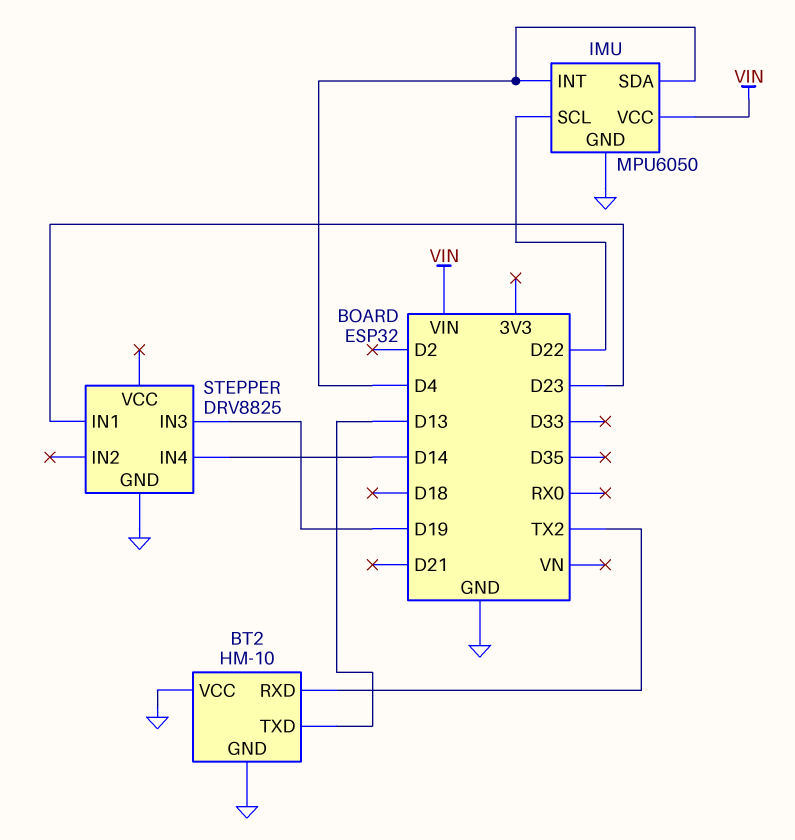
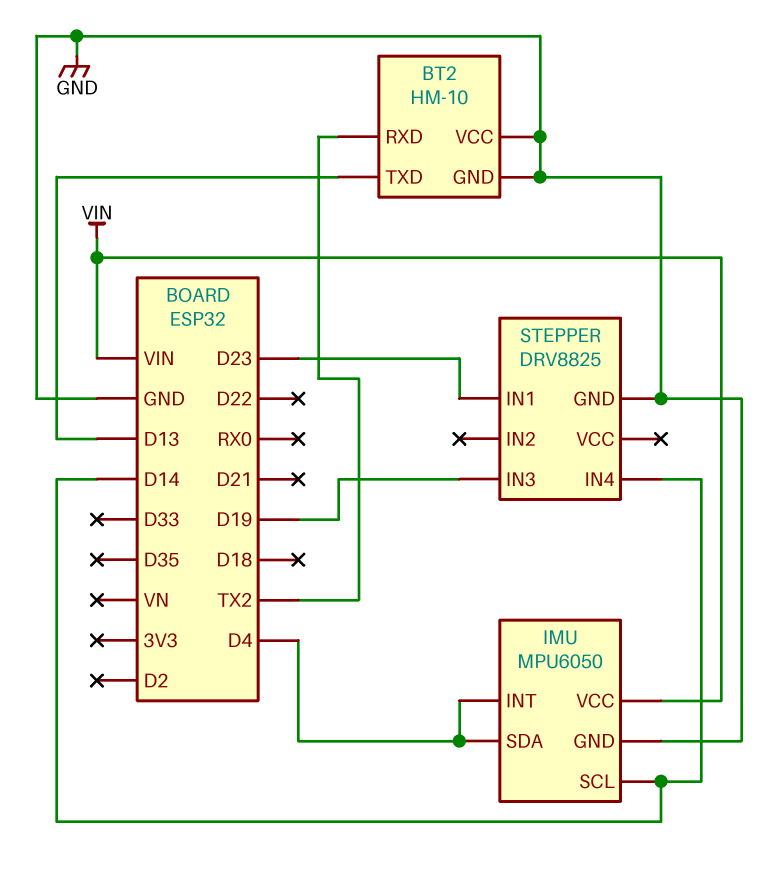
IMU pin SCL: D22 -> D14

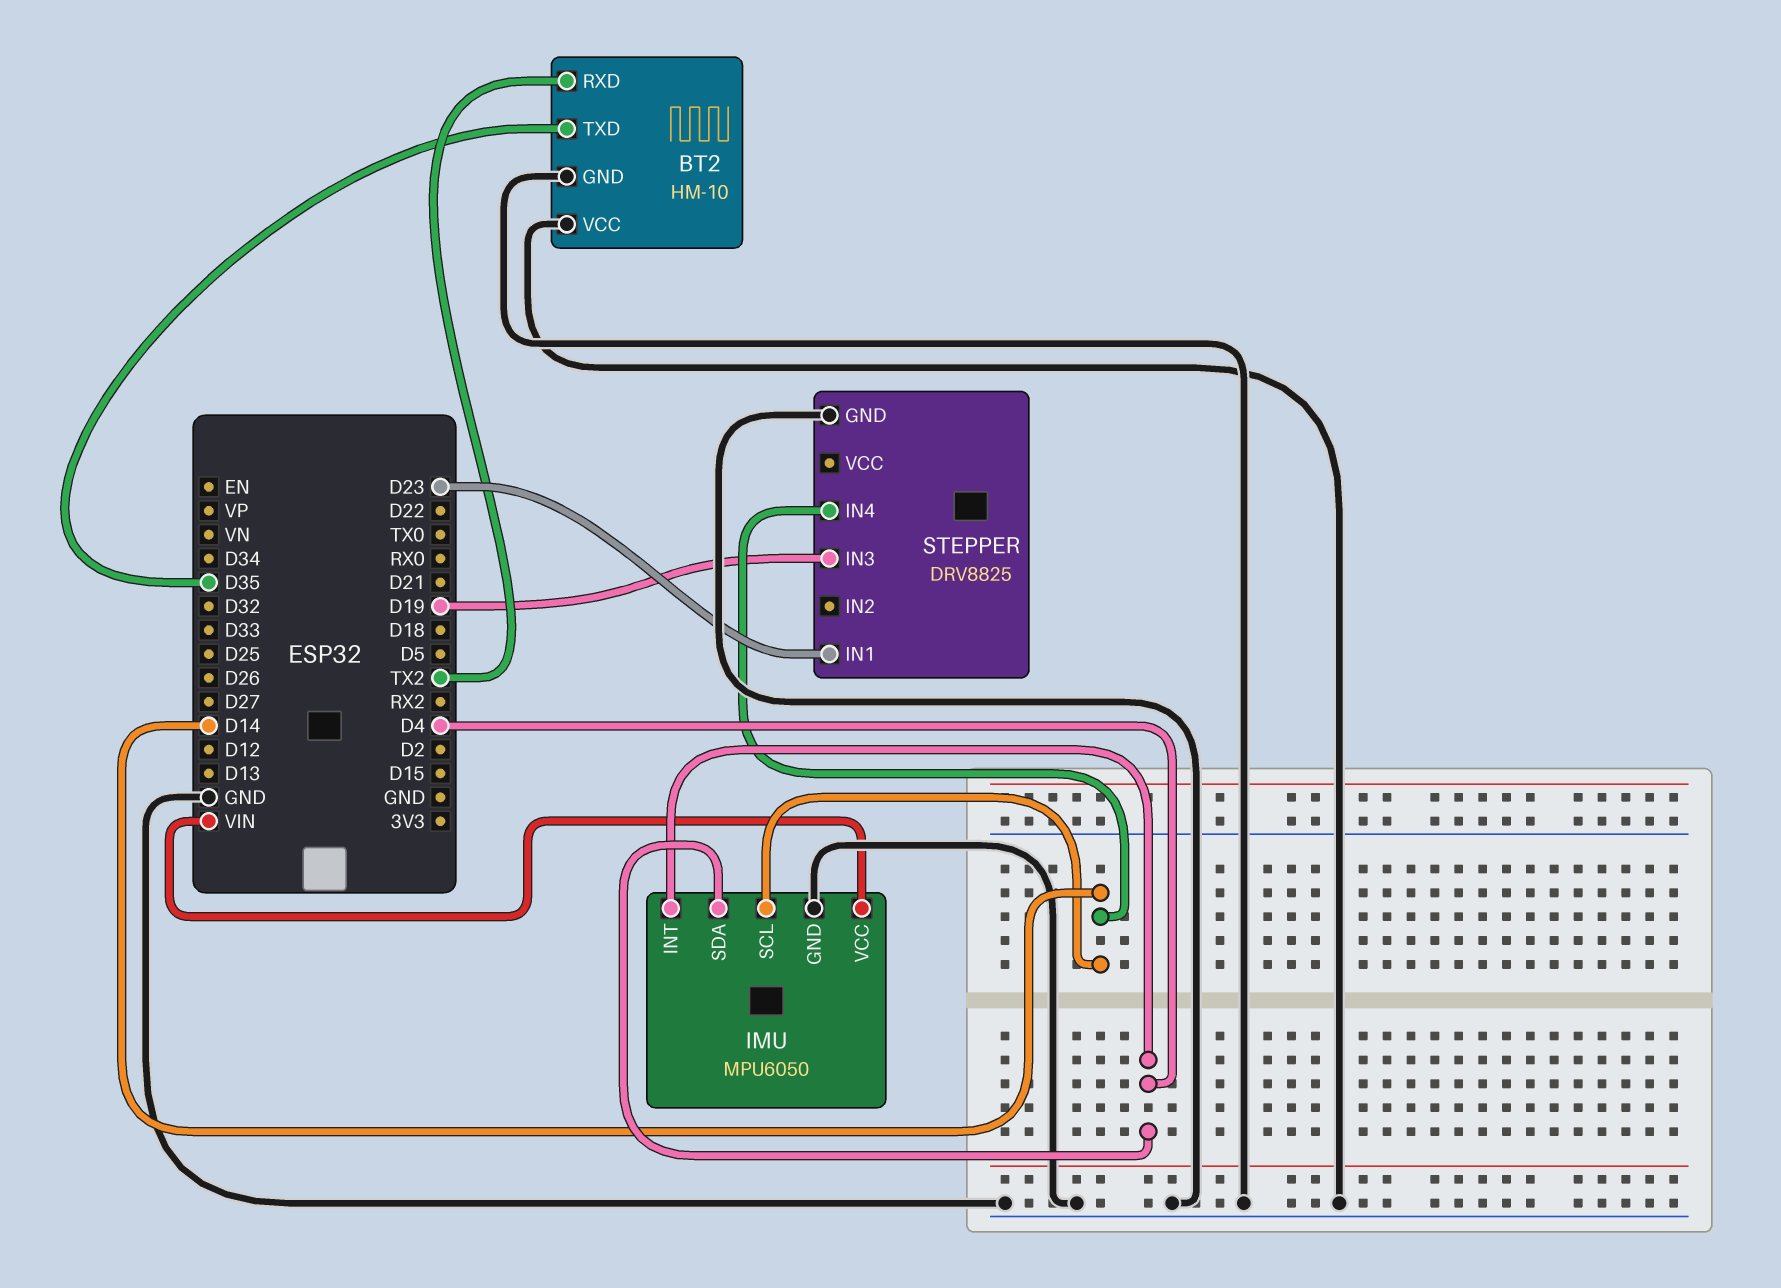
BT2 pin TXD: D13 -> D35

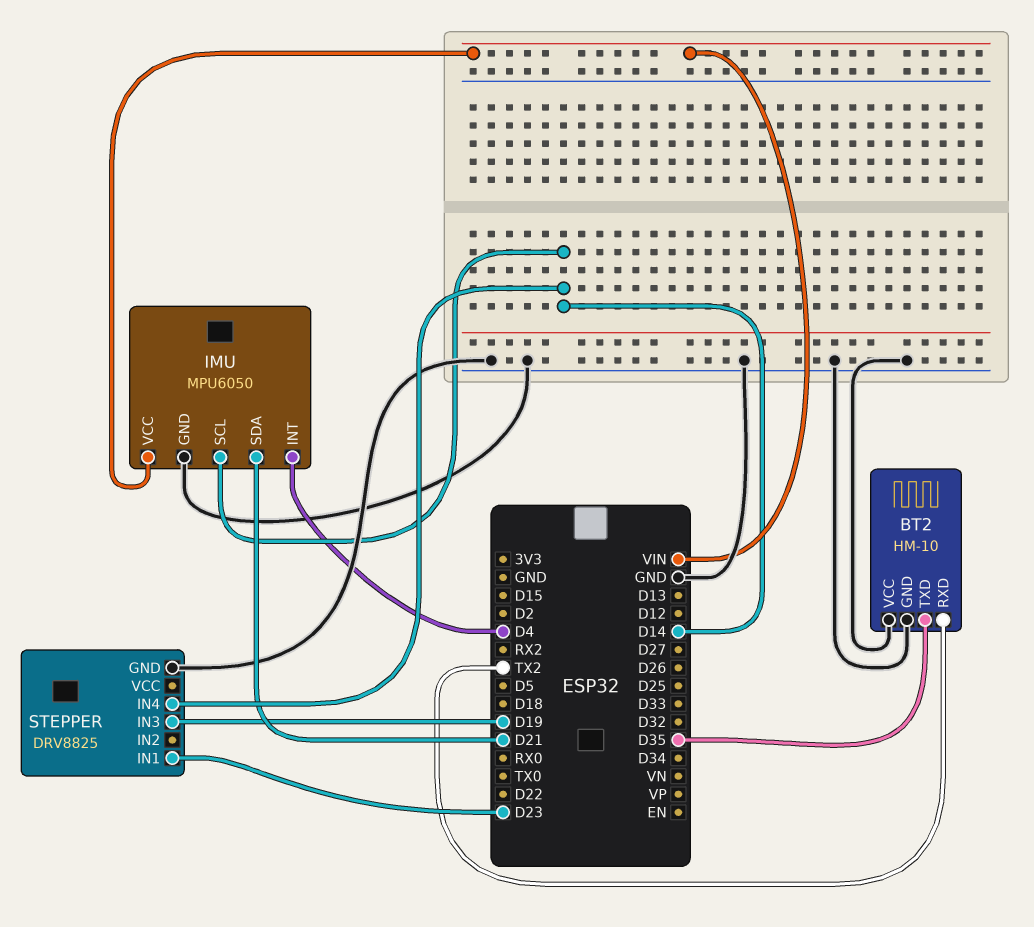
IMU pin SDA: D4 -> D21

